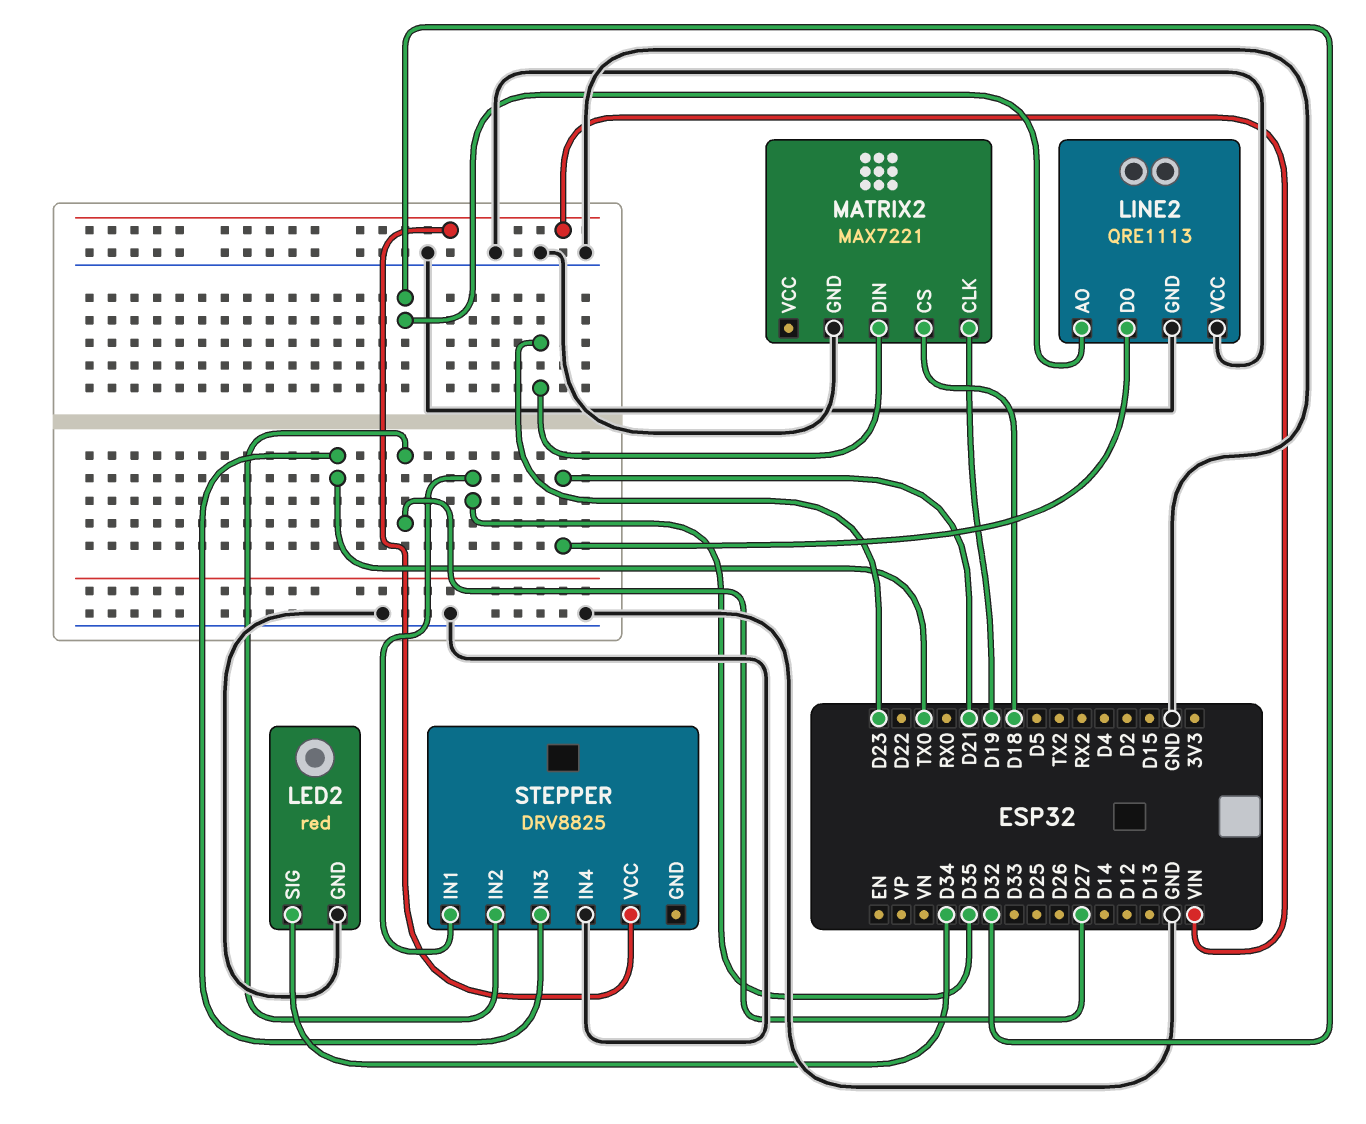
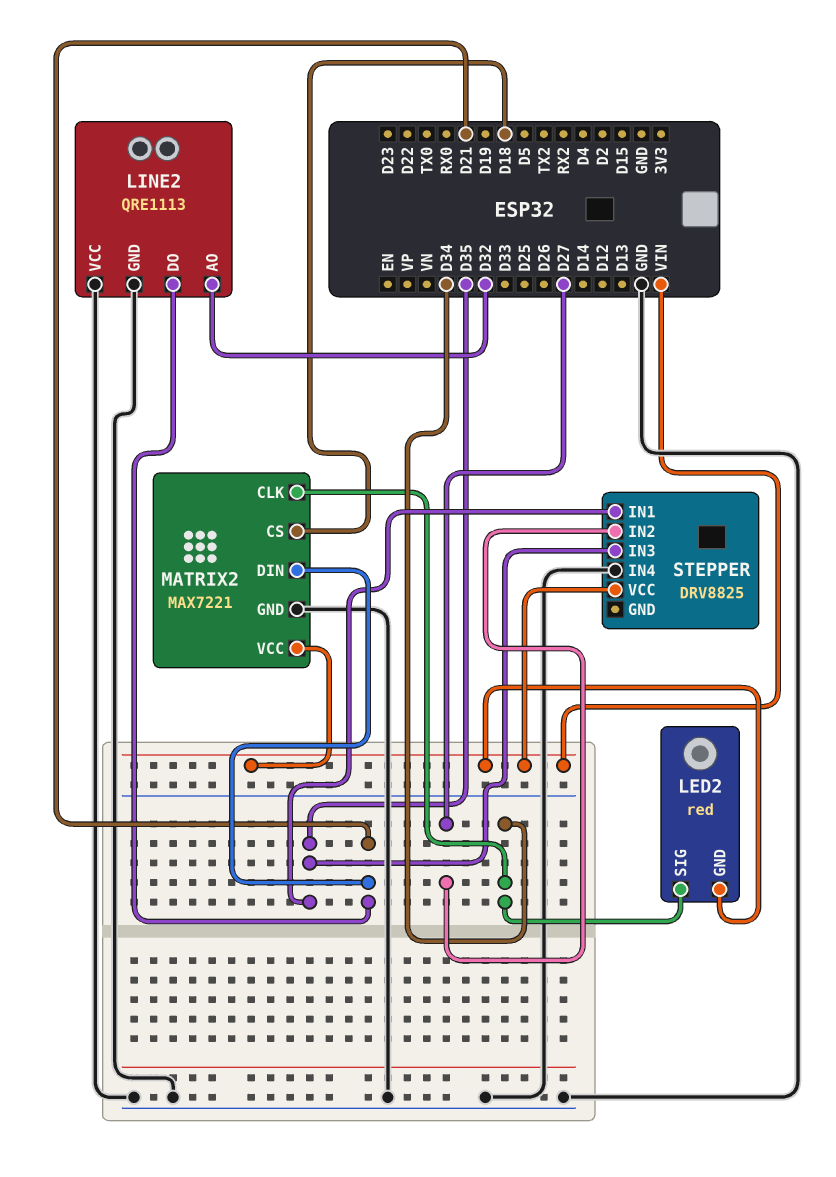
LED2 pin GND: GND -> VIN
MATRIX2 pin CLK: D19 -> D34
MATRIX2 pin DIN: D23 -> D21
MATRIX2 pin VCC: none -> VIN
STEPPER pin IN3: TX0 -> D35

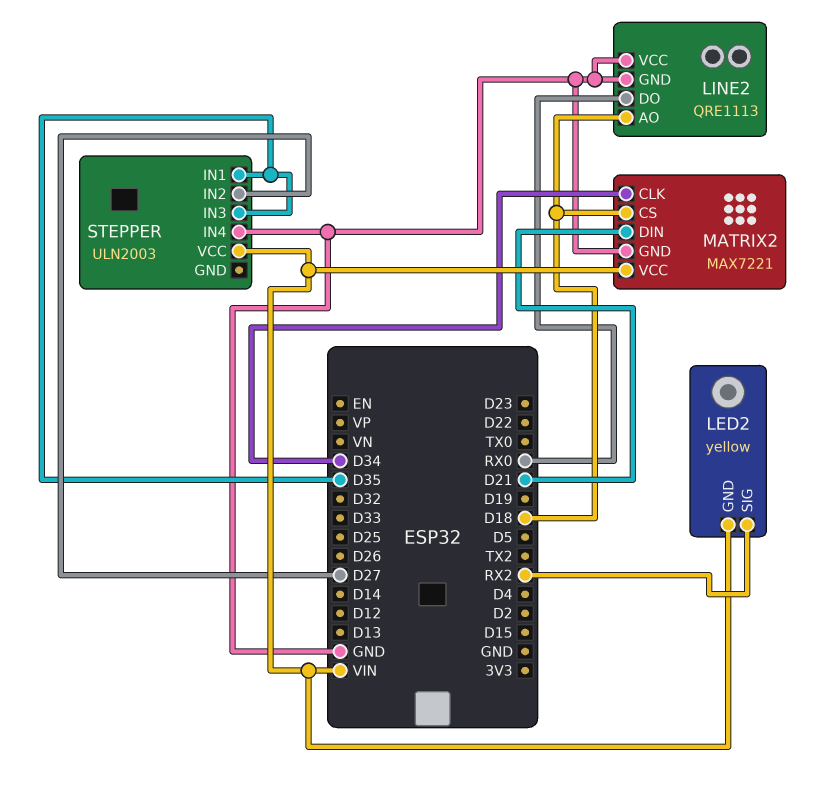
LED2: red -> yellow
LED2 pin SIG: D34 -> RX2
LINE2 pin AO: D32 -> D18
LINE2 pin DO: D21 -> RX0
STEPPER: DRV8825 -> ULN2003

